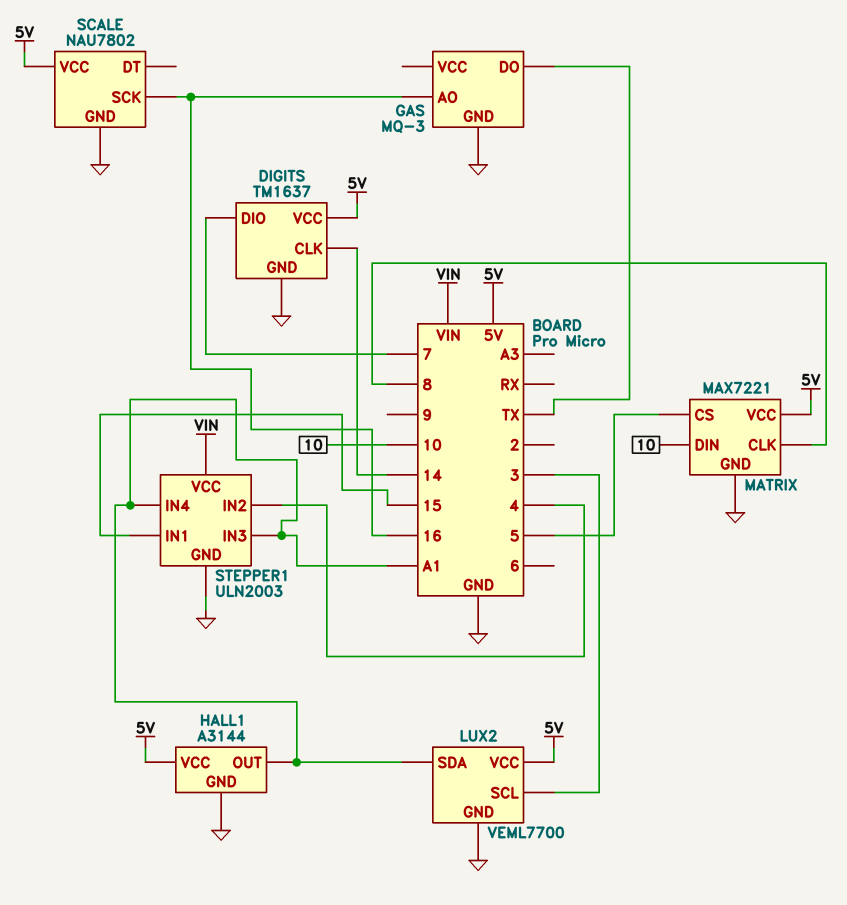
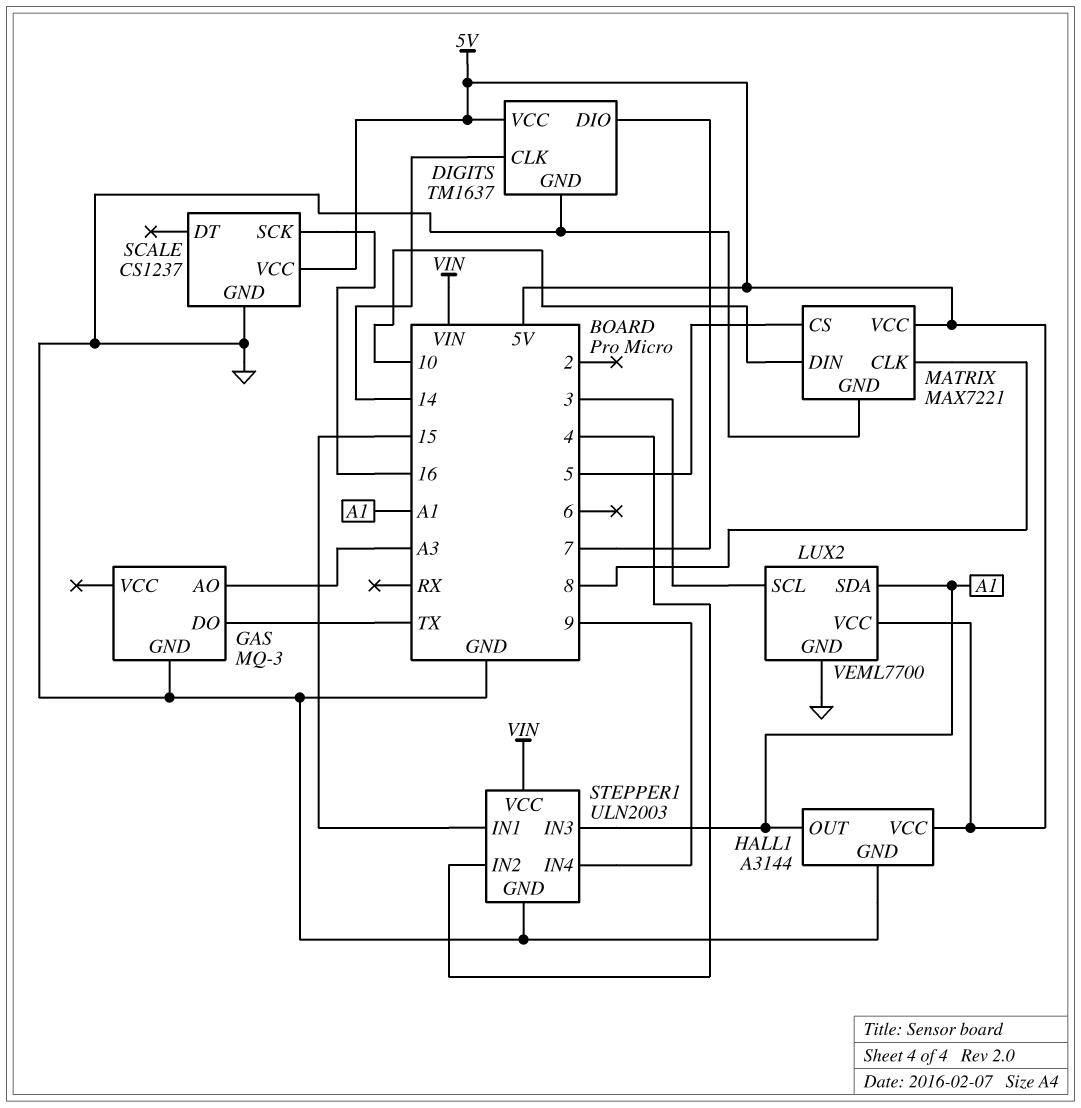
GAS pin AO: 16 -> A3
SCALE: NAU7802 -> CS1237
STEPPER1 pin IN4: A1 -> 9

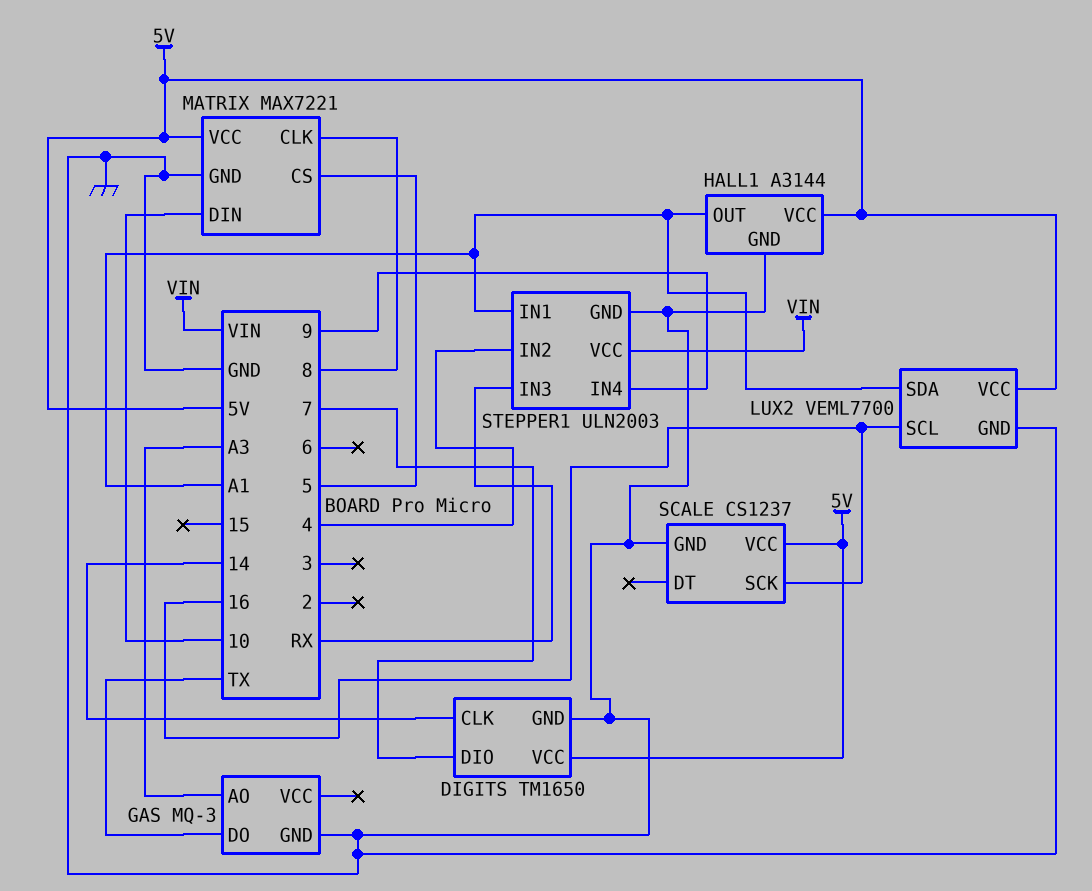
DIGITS: TM1637 -> TM1650
LUX2 pin SCL: 3 -> 16
STEPPER1 pin IN1: 15 -> A1
STEPPER1 pin IN3: A1 -> RX

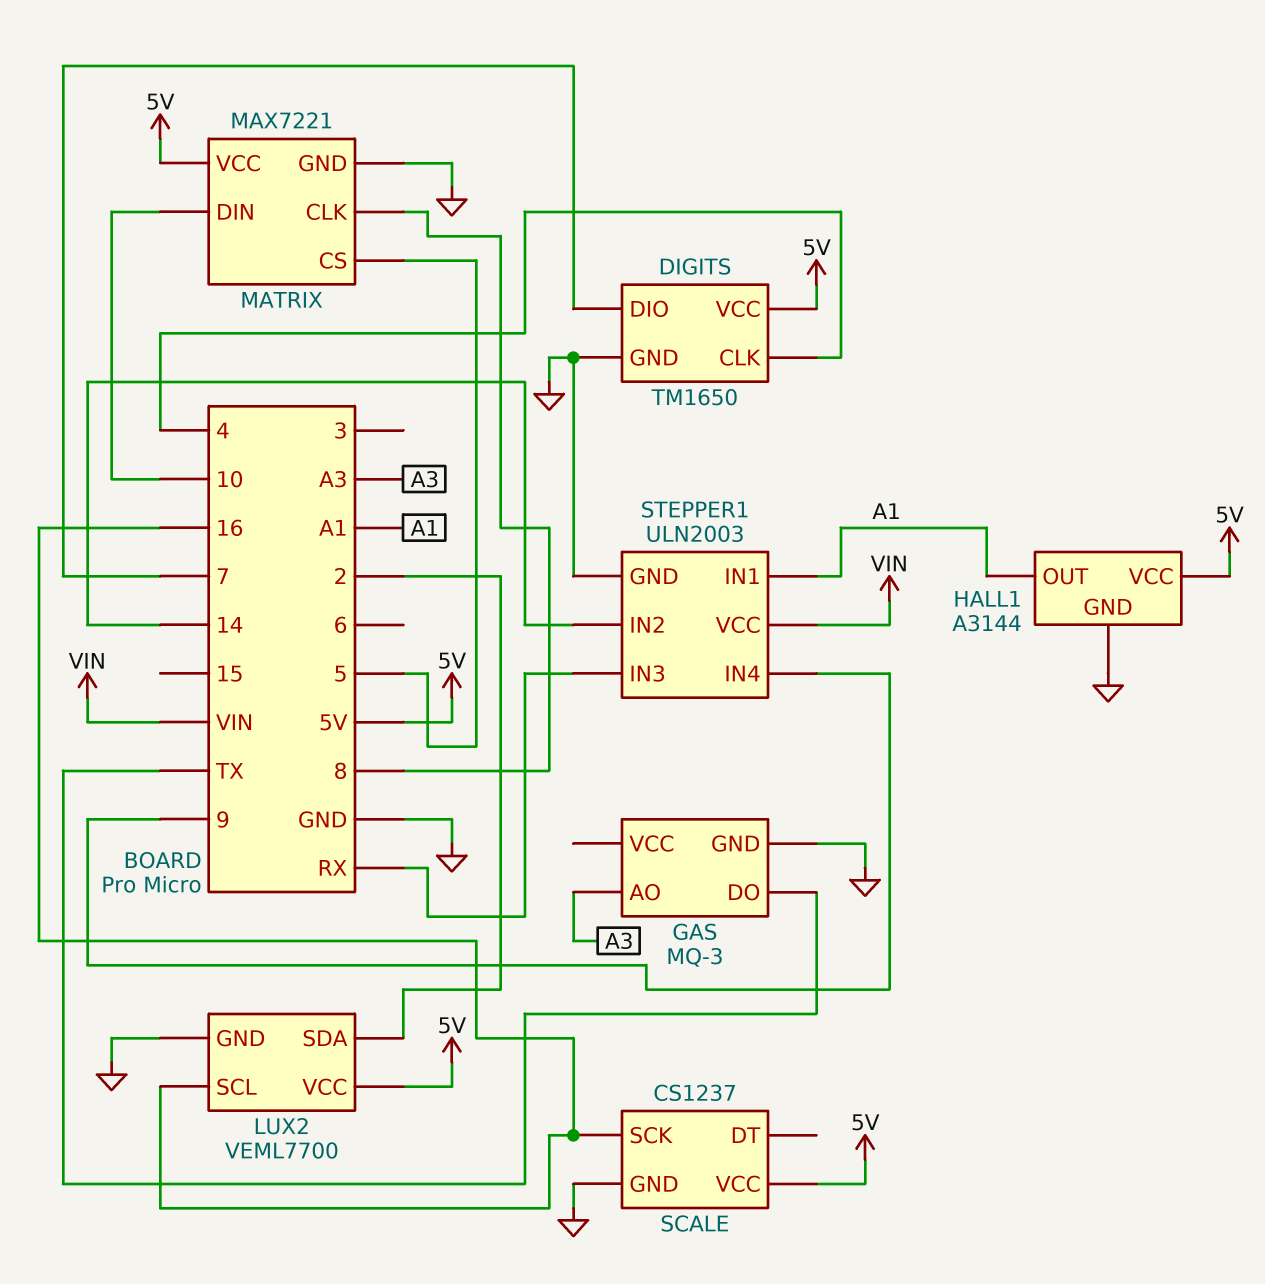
DIGITS pin CLK: 14 -> 4
LUX2 pin SDA: A1 -> 2
STEPPER1 pin IN2: 4 -> 14

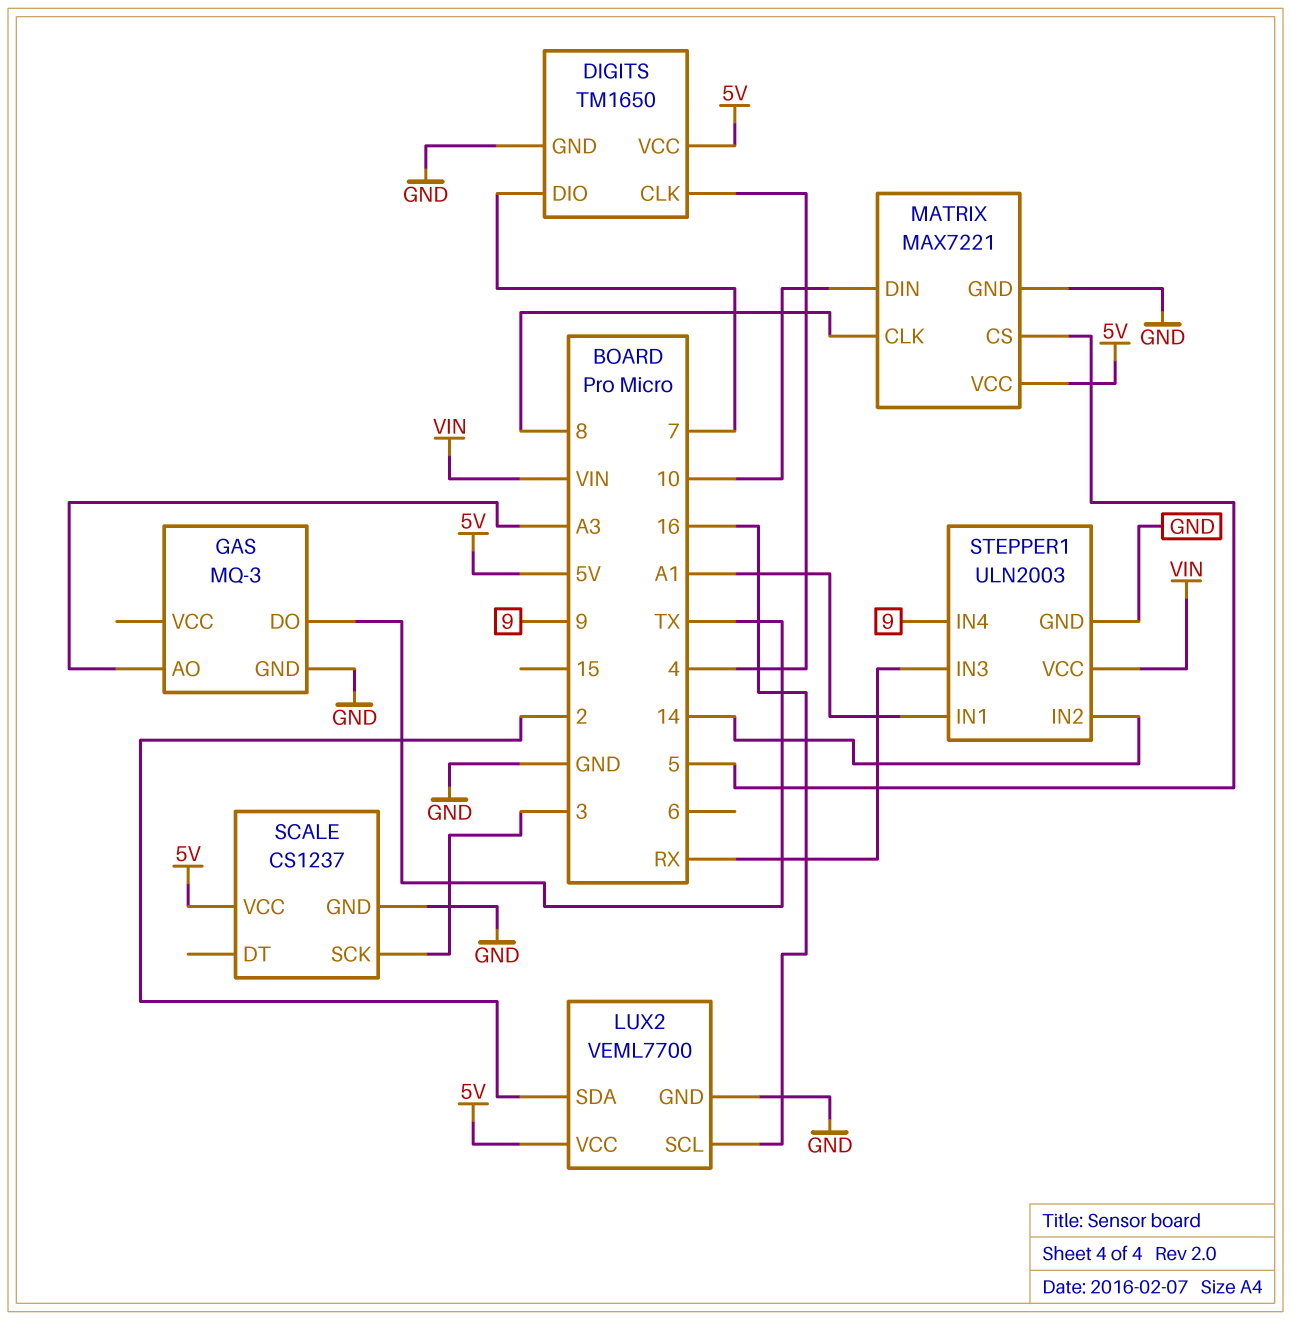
HALL1: A3144 -> none
HALL1 pin GND: GND -> none
HALL1 pin OUT: A1 -> none
HALL1 pin VCC: 5V -> none
SCALE pin SCK: 16 -> 3

